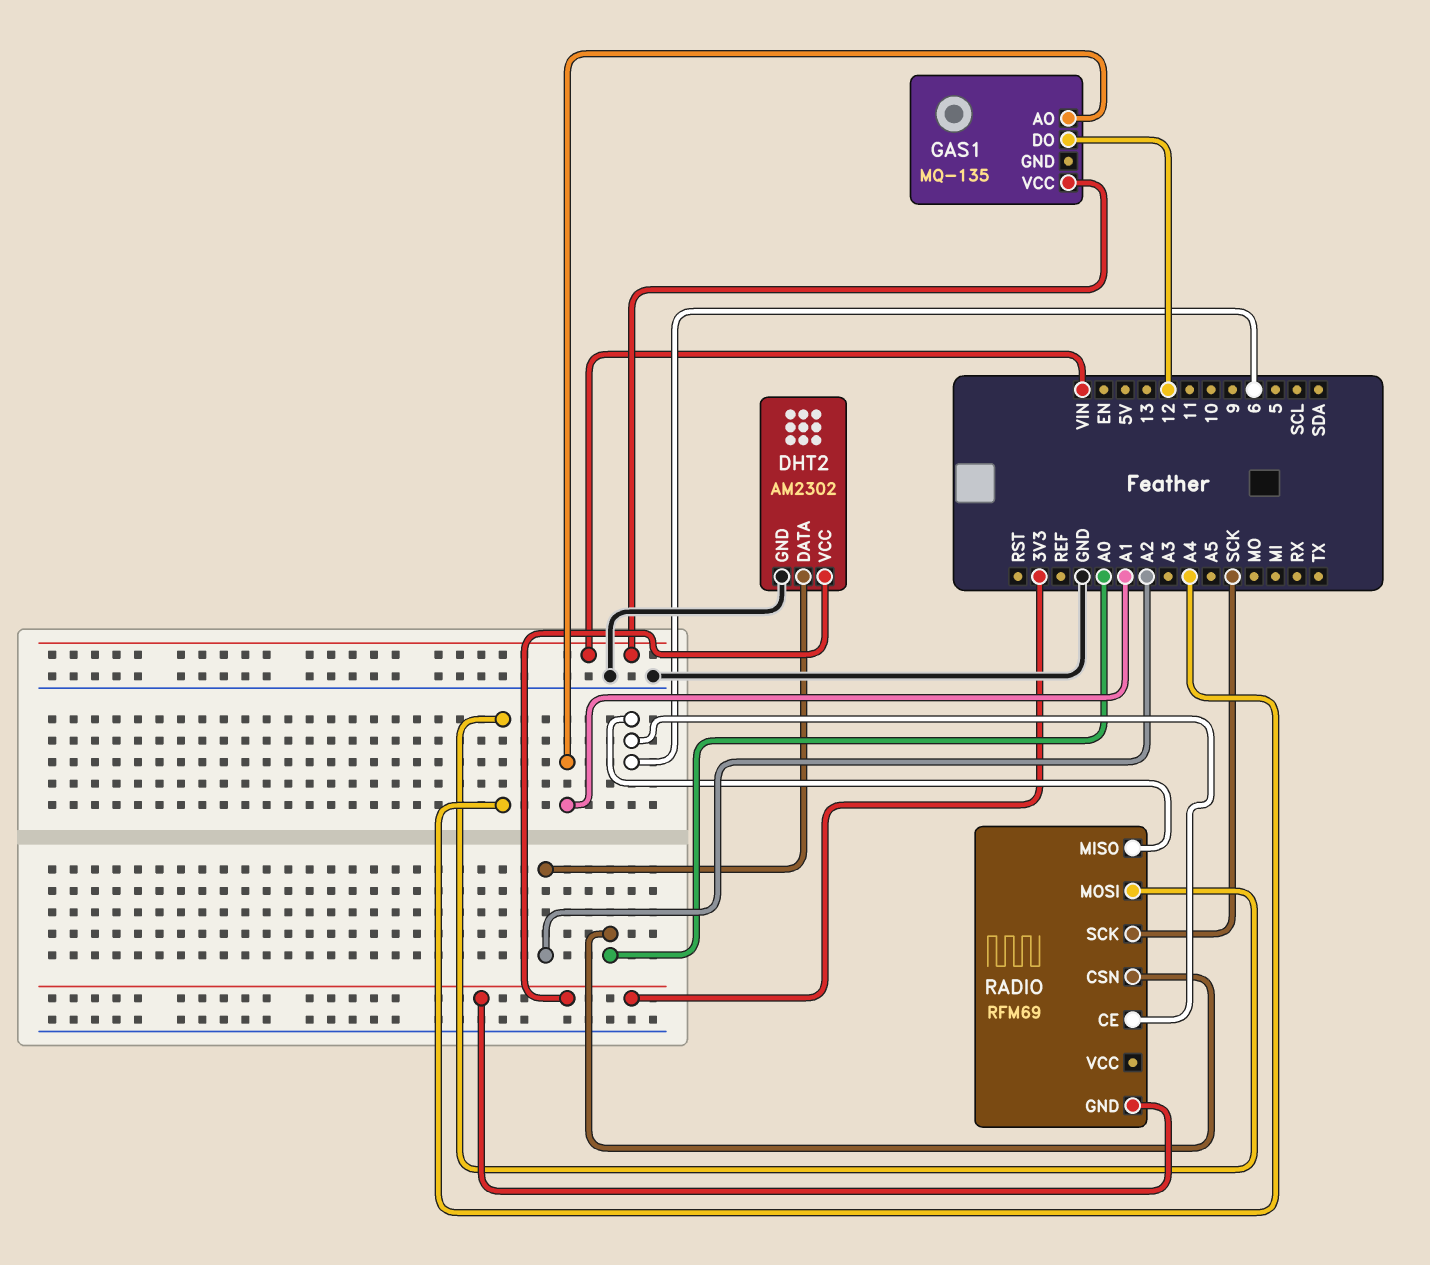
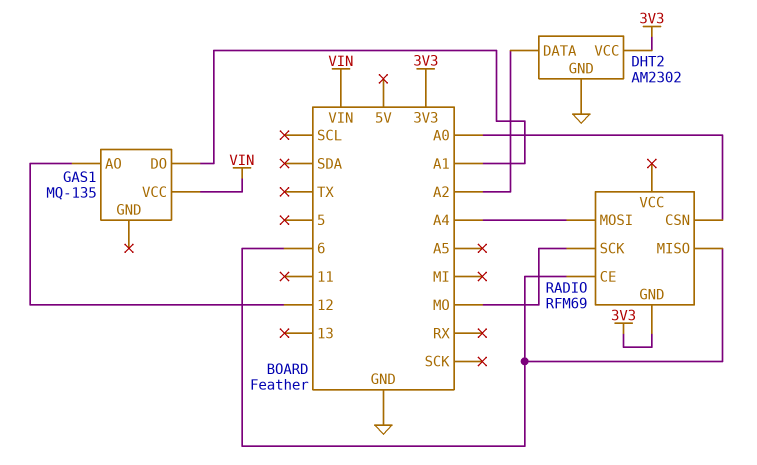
GAS1 pin AO: A1 -> 12
GAS1 pin DO: 12 -> A1
RADIO pin SCK: SCK -> MO

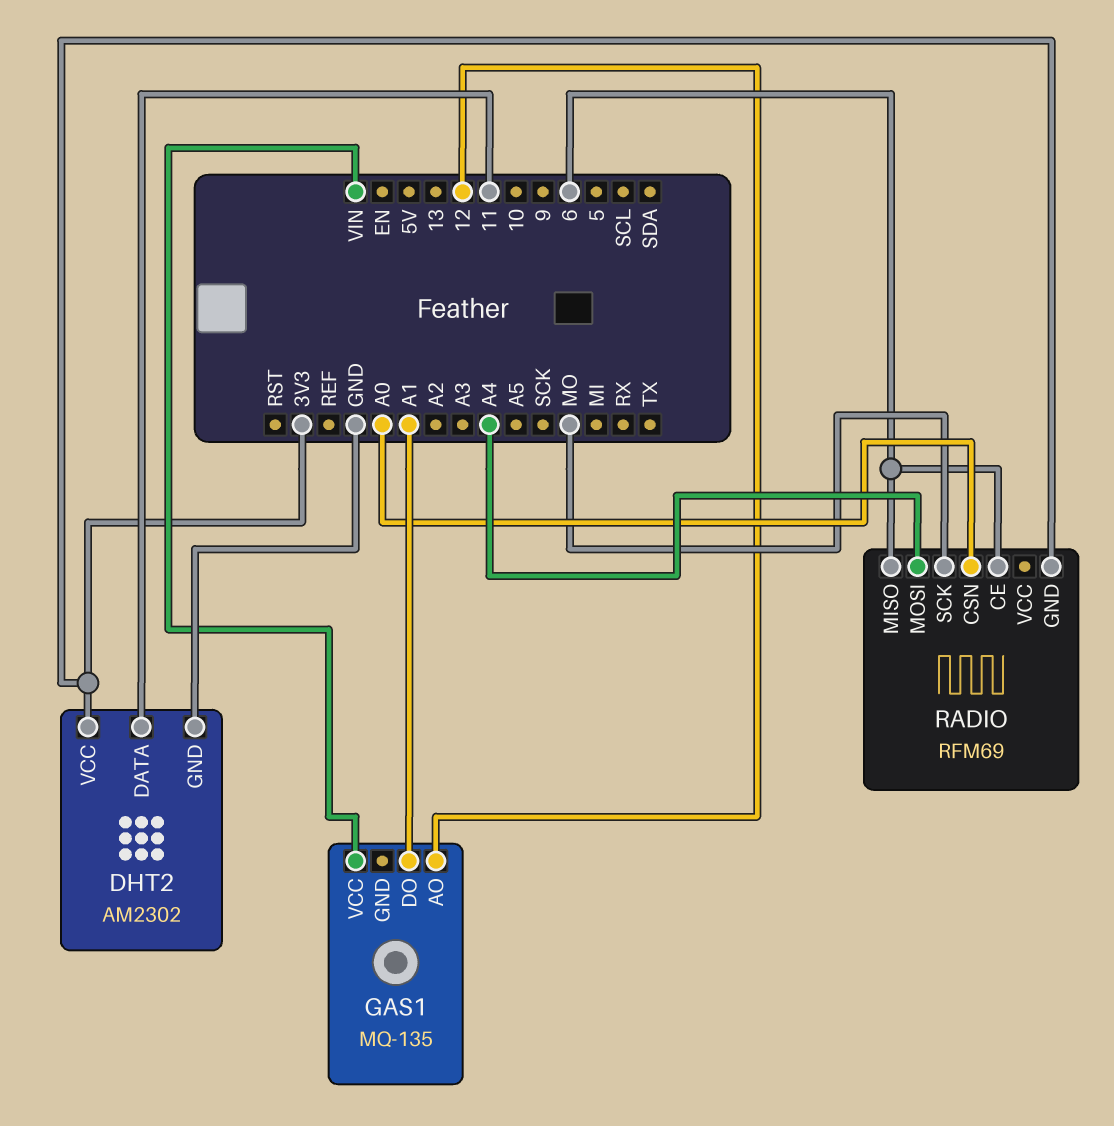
DHT2 pin DATA: A2 -> 11

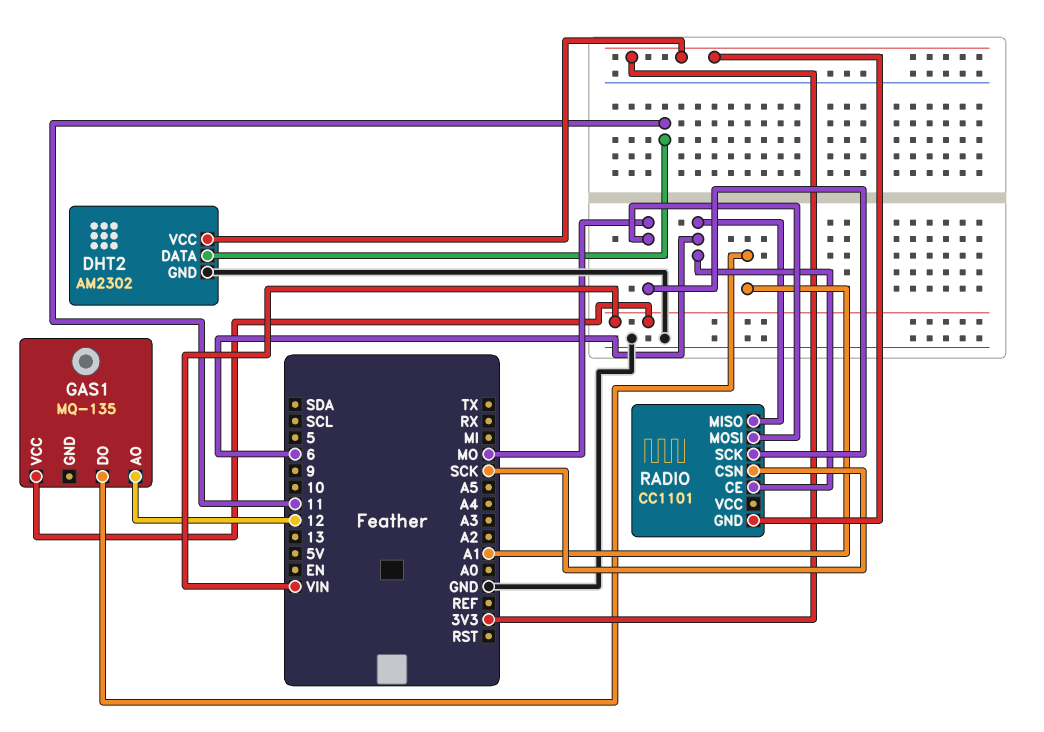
RADIO: RFM69 -> CC1101
RADIO pin CSN: A0 -> SCK
RADIO pin MOSI: A4 -> MO

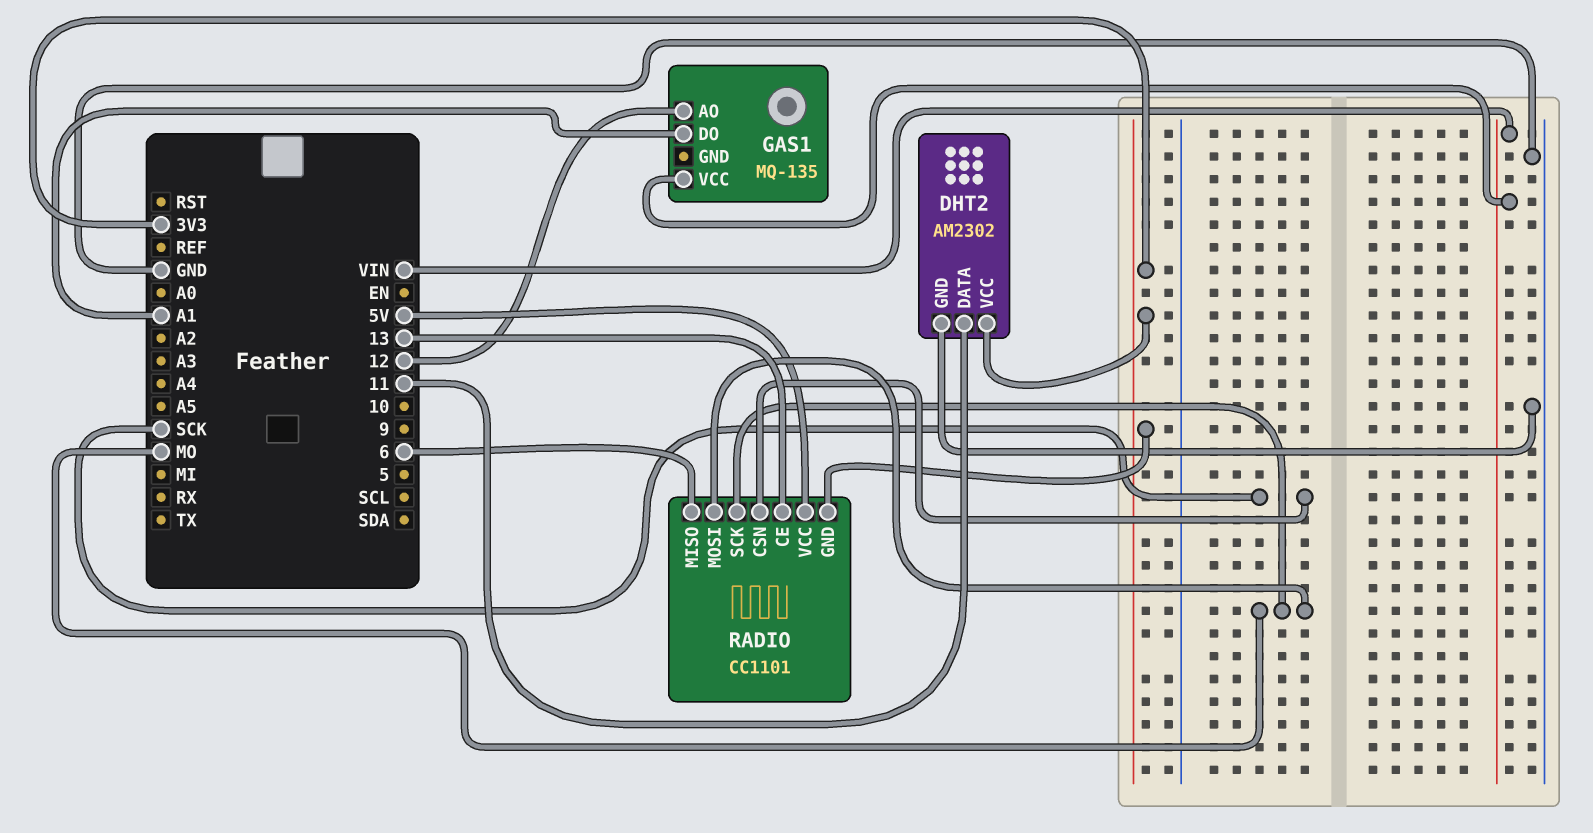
RADIO pin CE: 6 -> 13
RADIO pin VCC: none -> 5V

